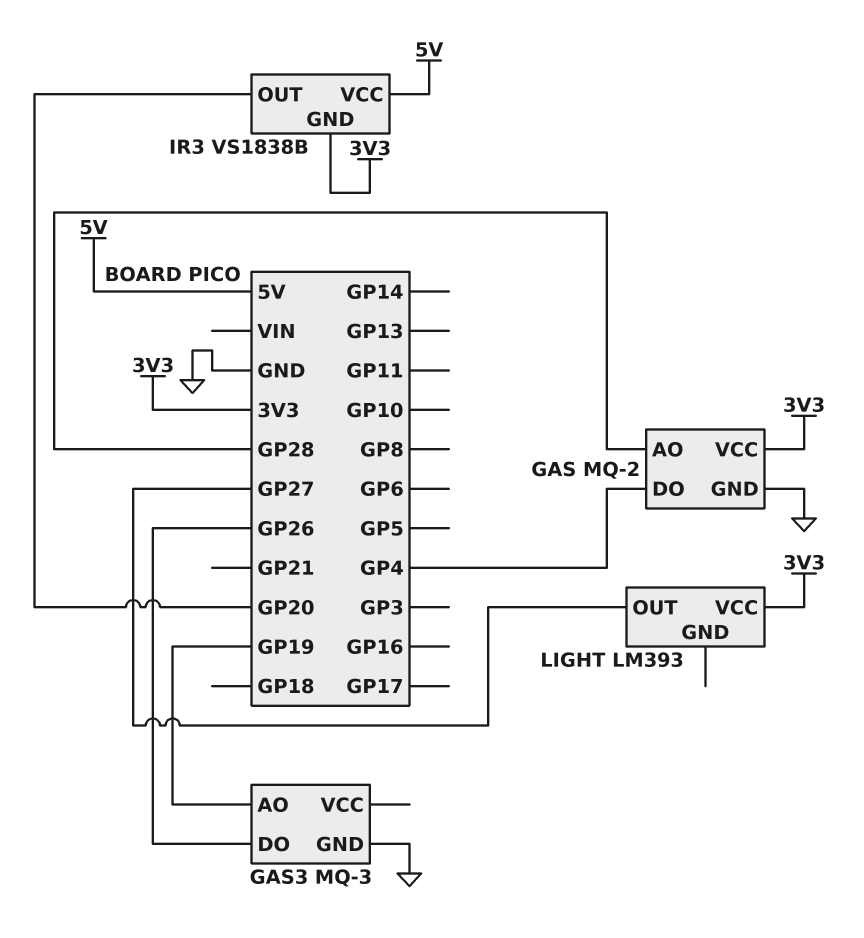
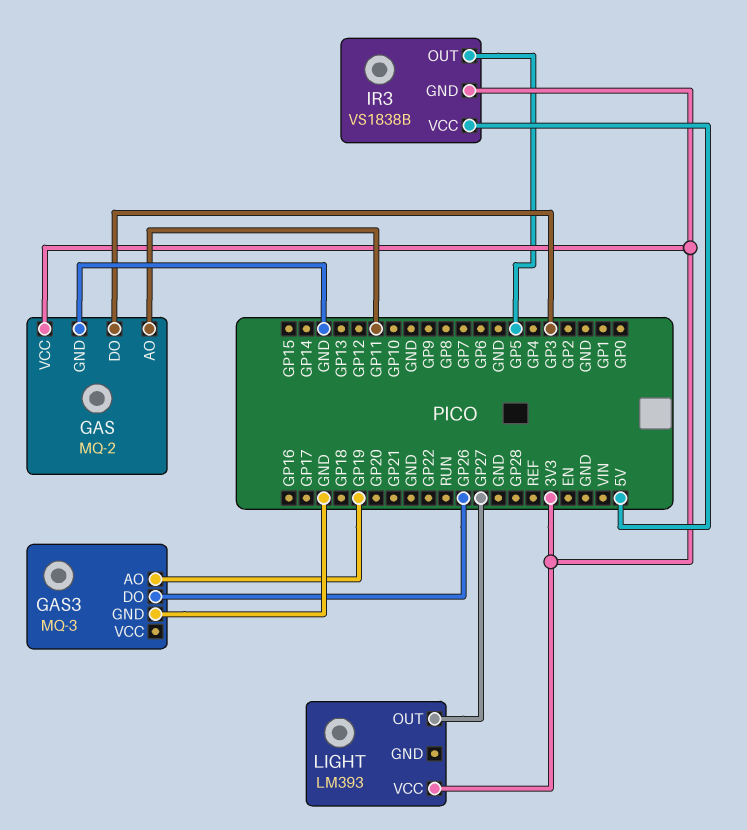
GAS pin AO: GP28 -> GP11
GAS pin DO: GP4 -> GP3
IR3 pin OUT: GP20 -> GP5

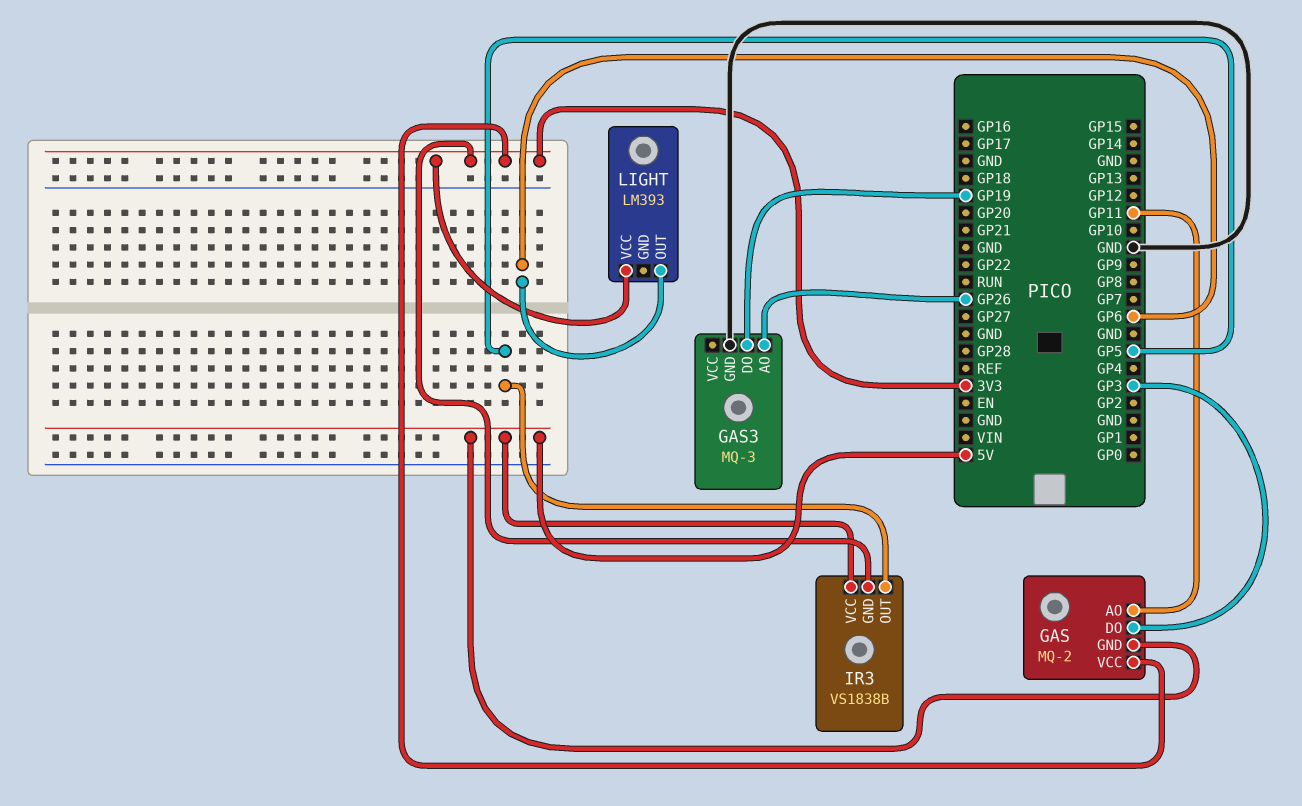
GAS pin GND: GND -> 5V
GAS3 pin AO: GP19 -> GP26
GAS3 pin DO: GP26 -> GP19
LIGHT pin OUT: GP27 -> GP6

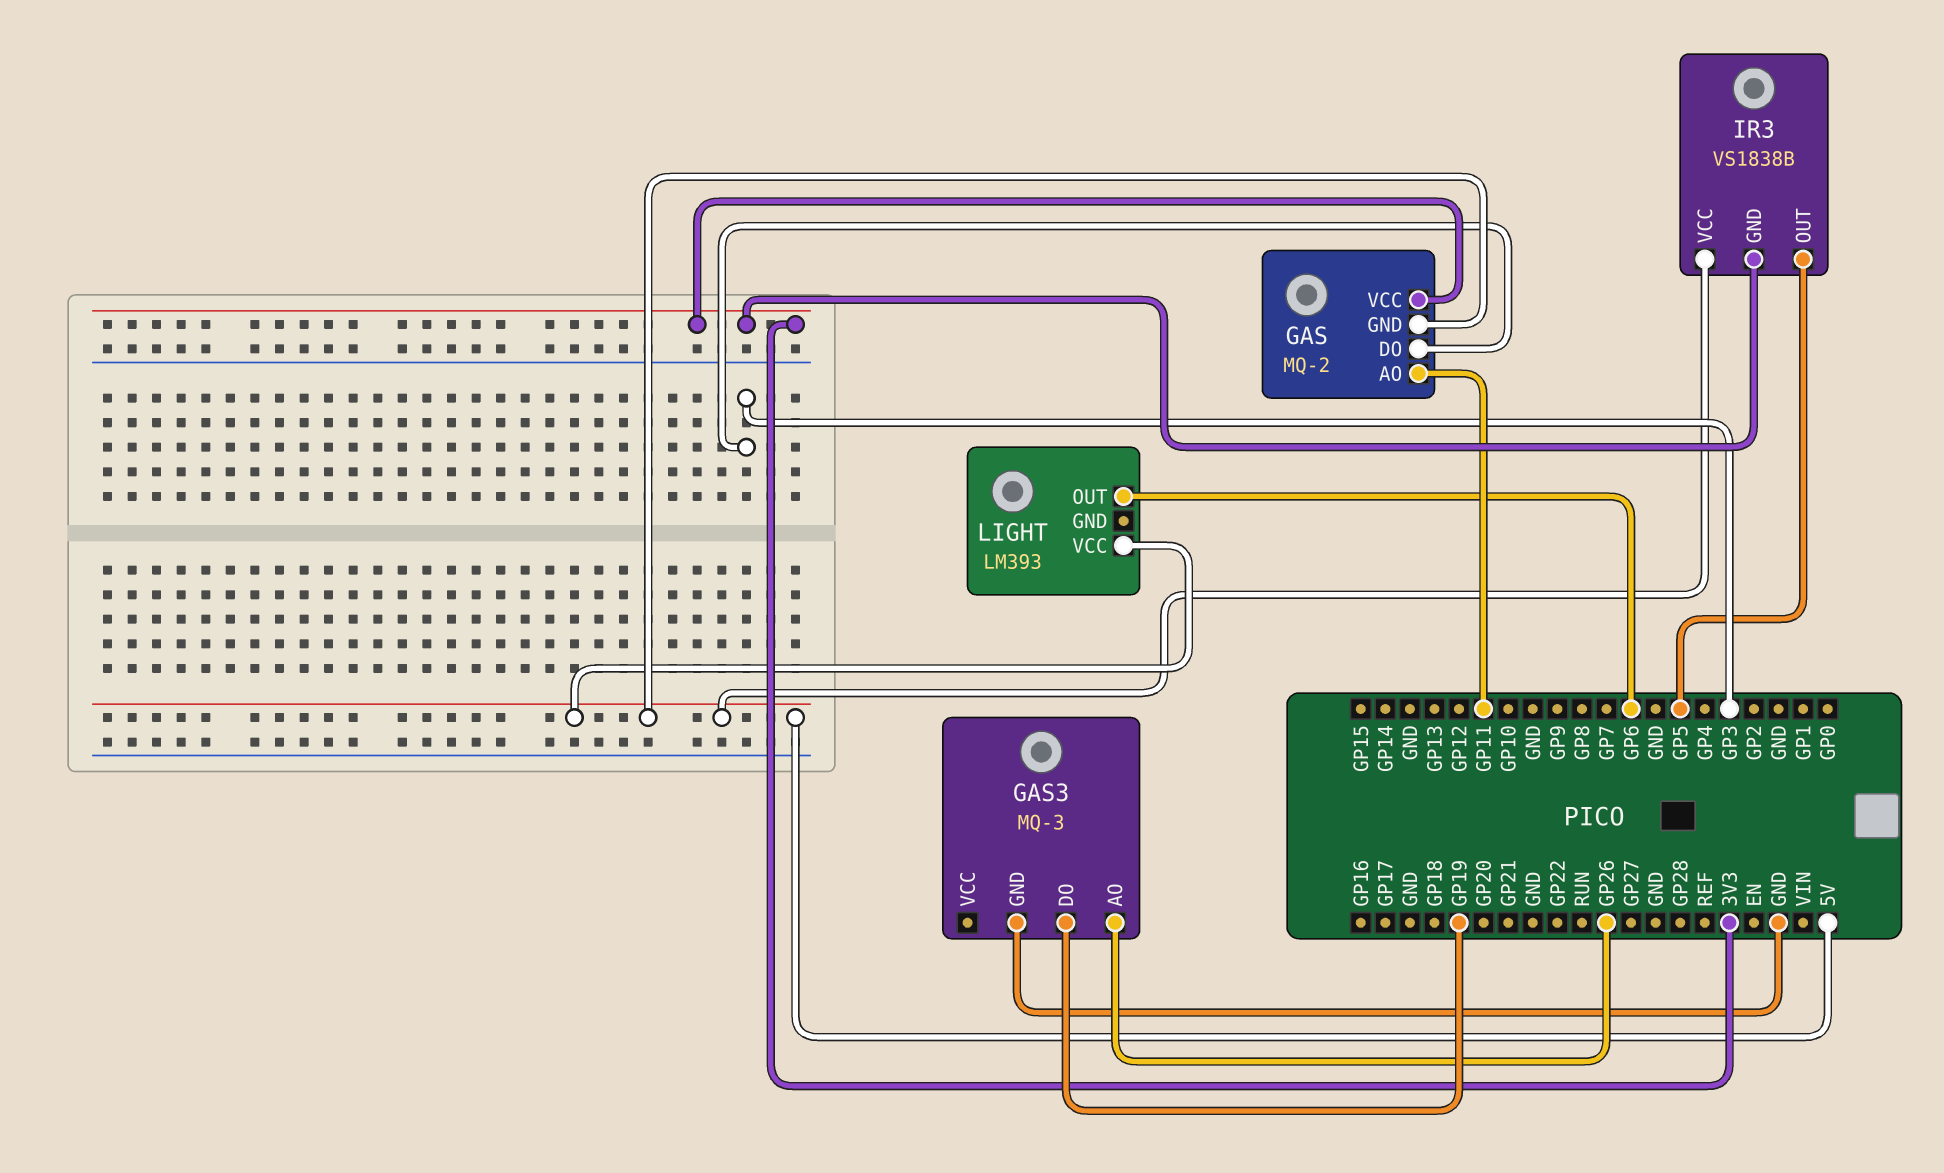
LIGHT pin VCC: 3V3 -> 5V

